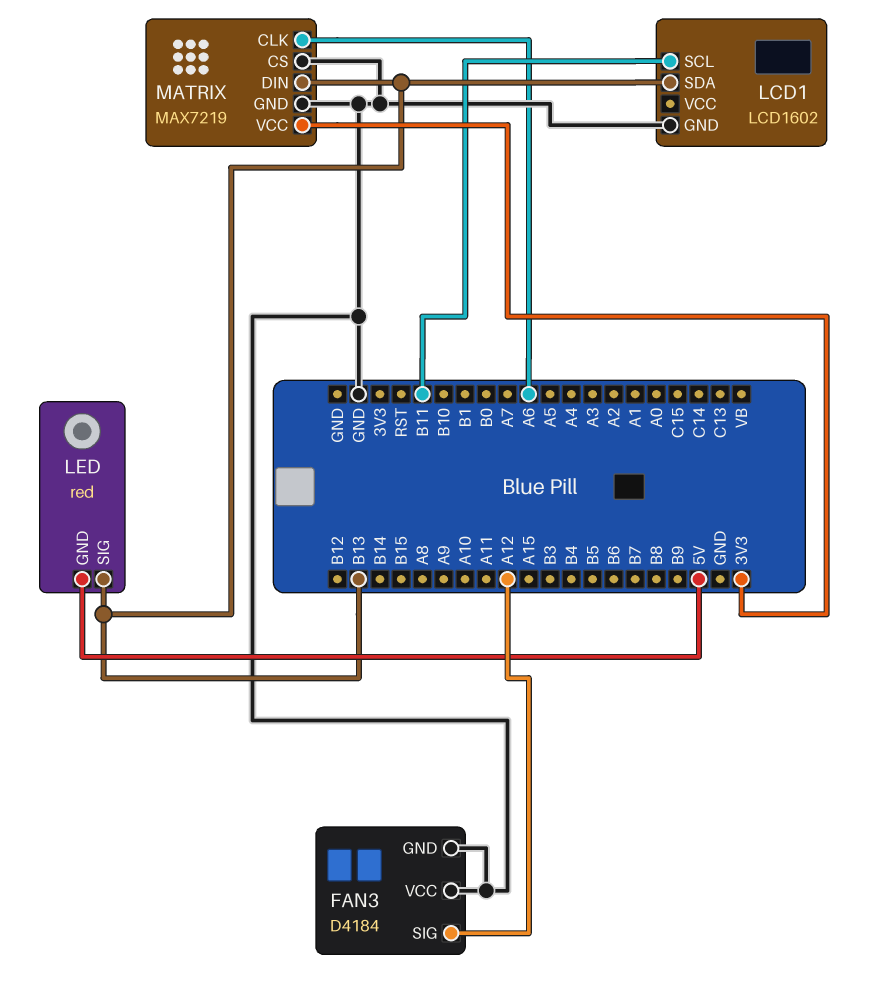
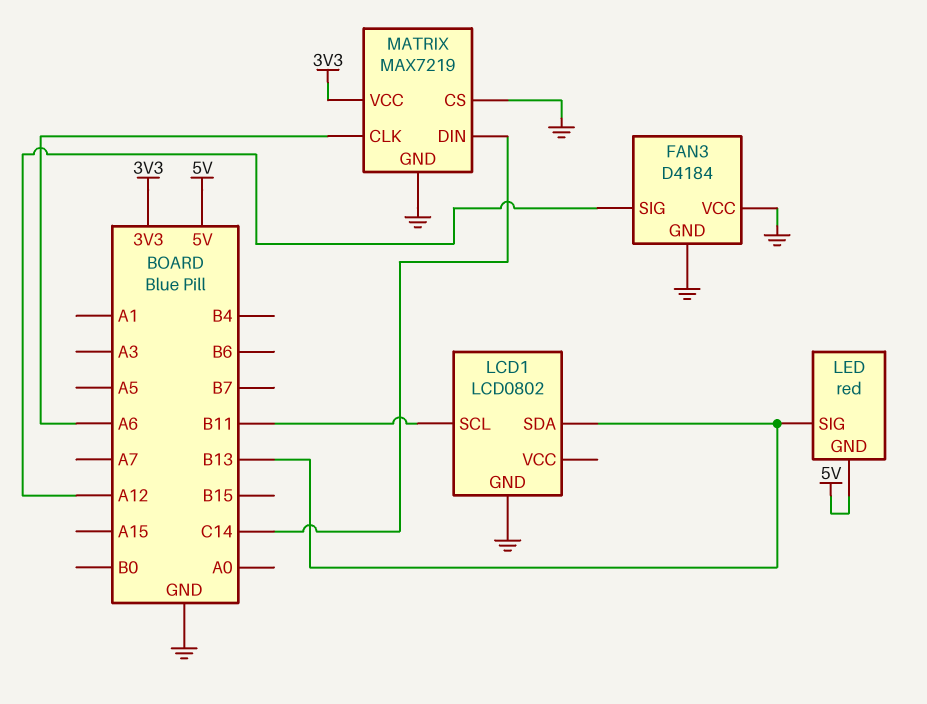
LCD1: LCD1602 -> LCD0802
MATRIX pin DIN: B13 -> C14

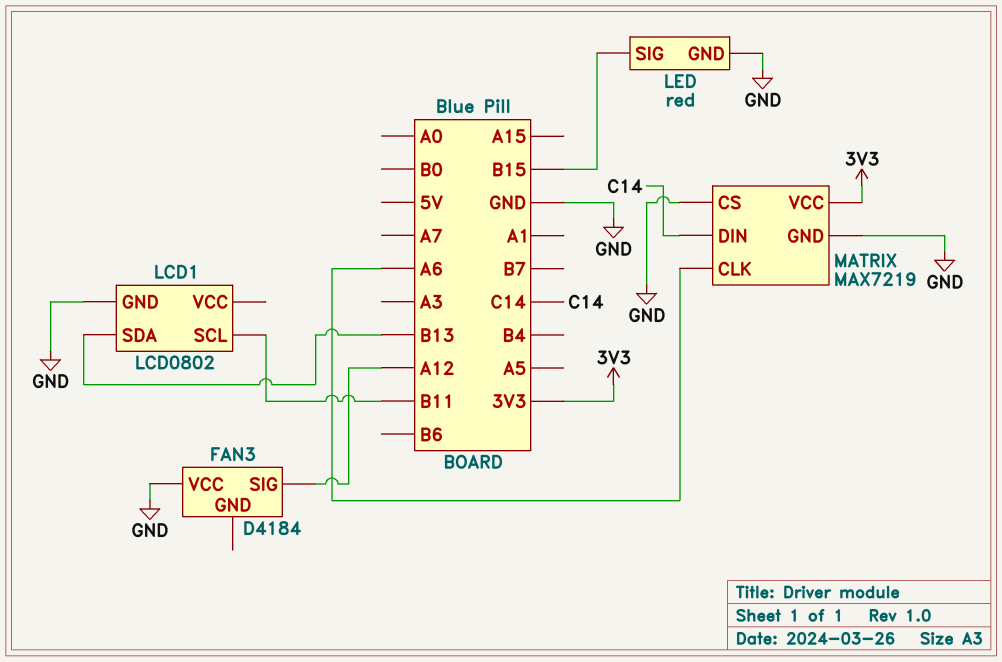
FAN3 pin GND: GND -> none
LED pin GND: 5V -> GND
LED pin SIG: B13 -> B15

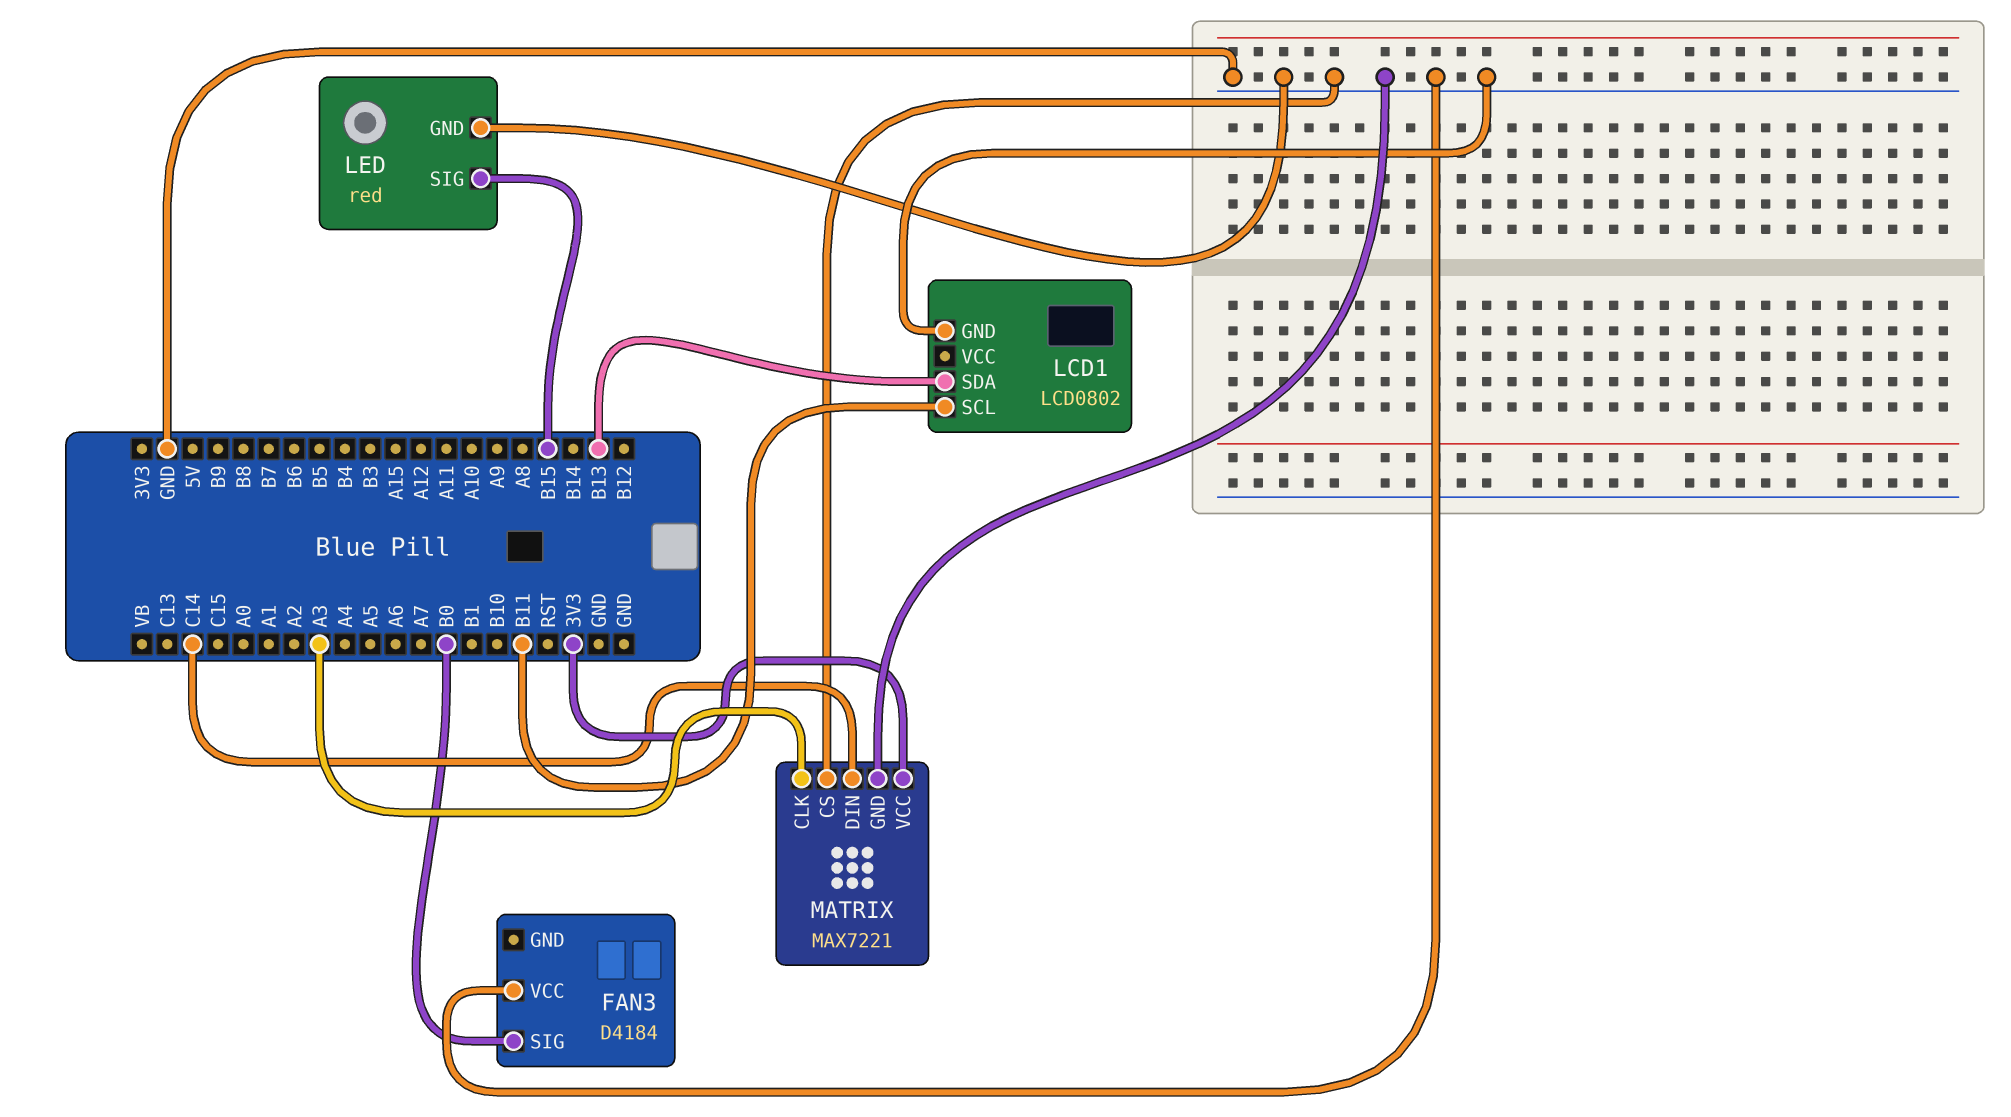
FAN3 pin SIG: A12 -> B0
MATRIX: MAX7219 -> MAX7221
MATRIX pin CLK: A6 -> A3

